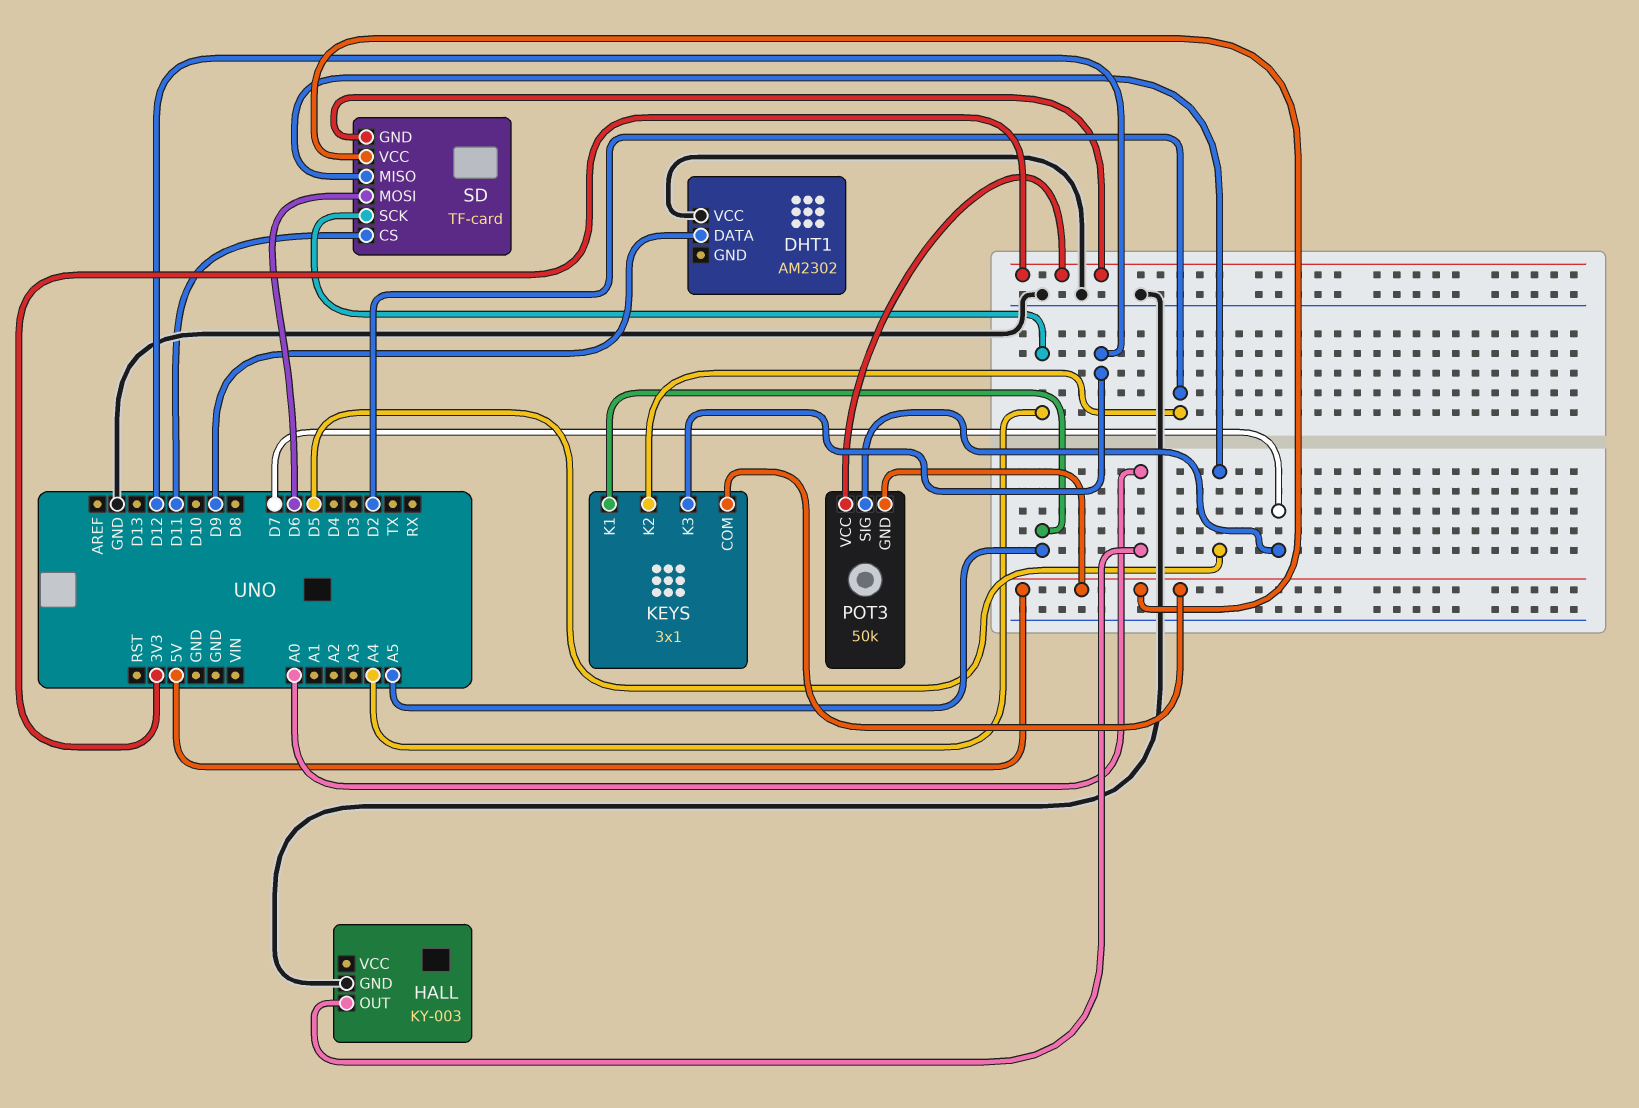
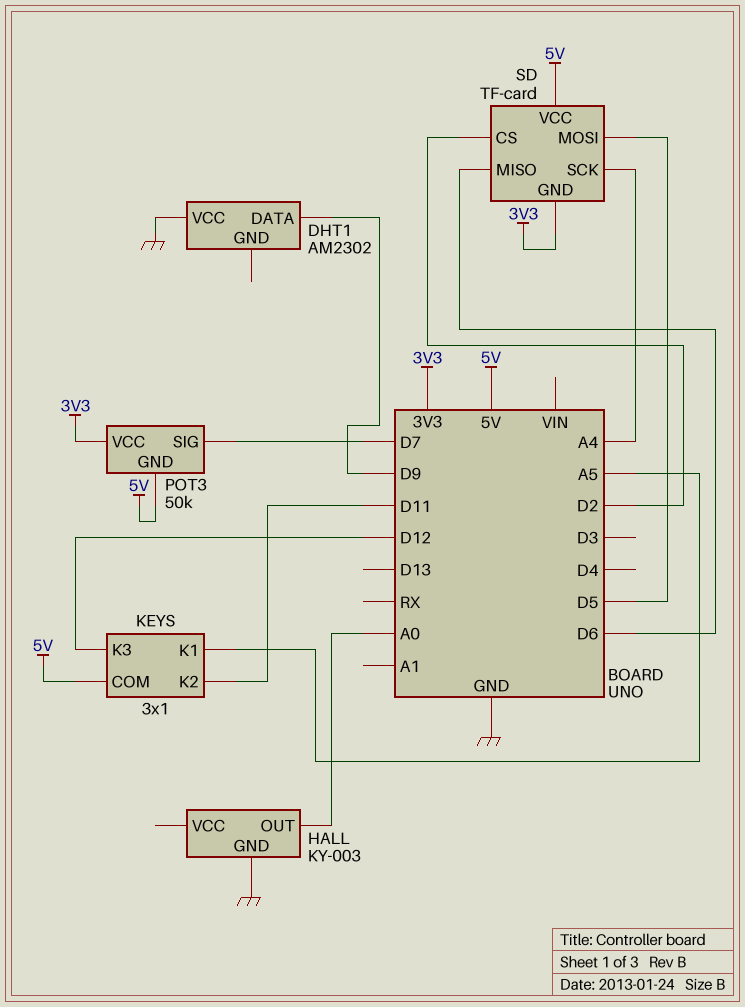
KEYS pin K2: D2 -> D11
SD pin CS: D11 -> D2
SD pin MISO: D5 -> D6
SD pin MOSI: D6 -> D5

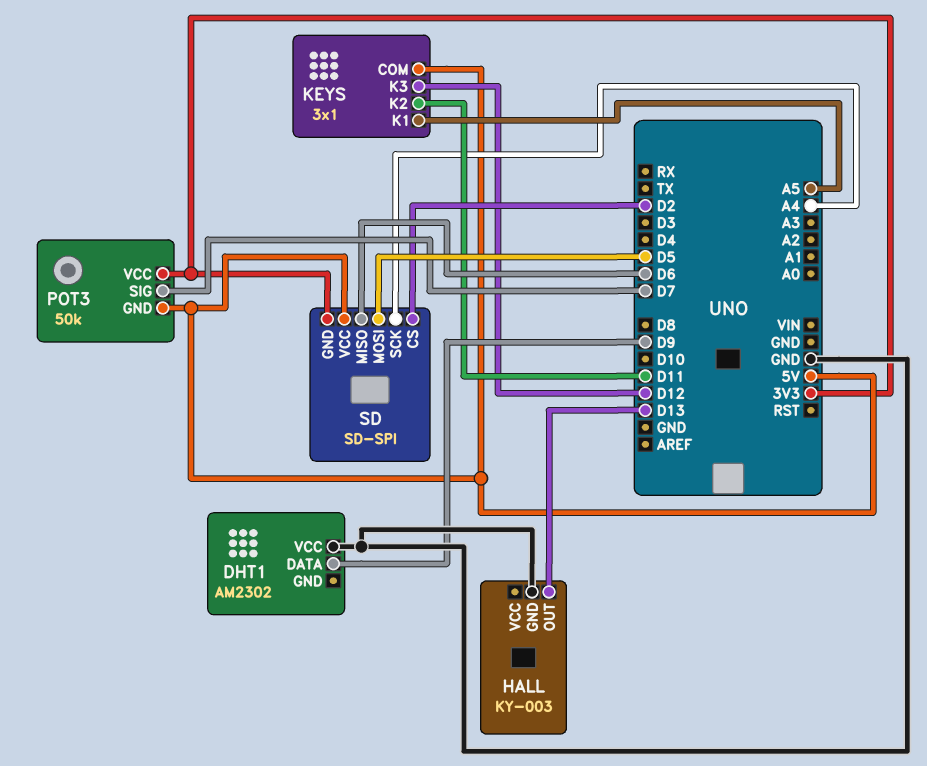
HALL pin OUT: A0 -> D13
SD: TF-card -> SD-SPI

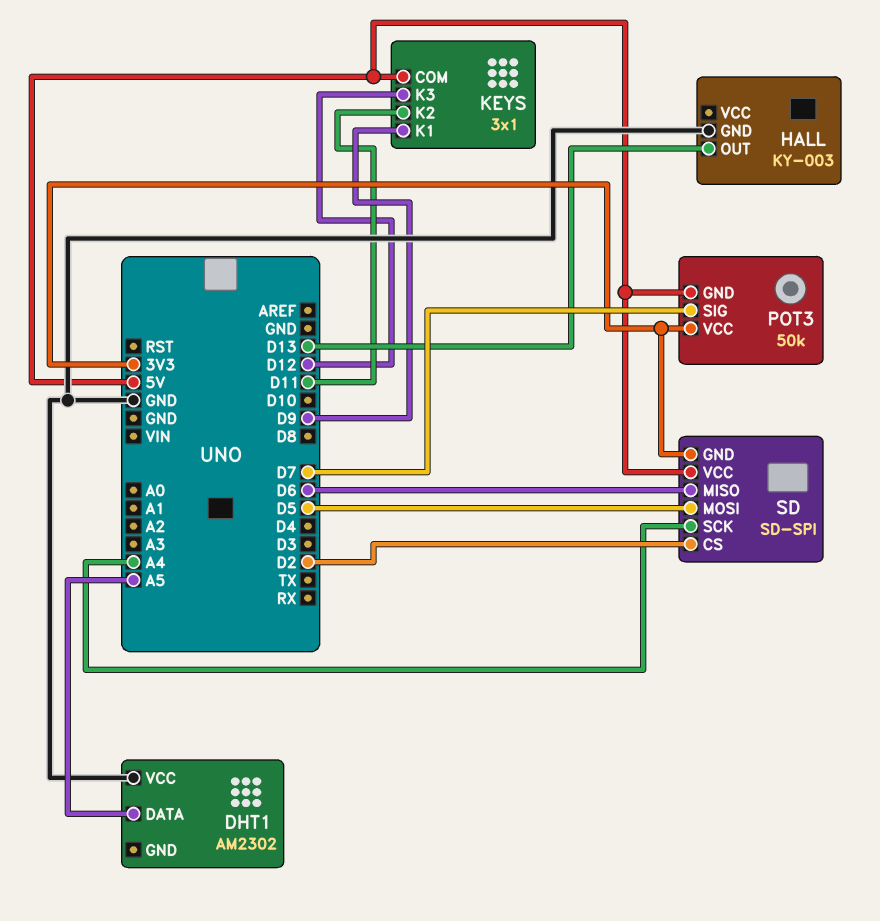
DHT1 pin DATA: D9 -> A5
KEYS pin K1: A5 -> D9

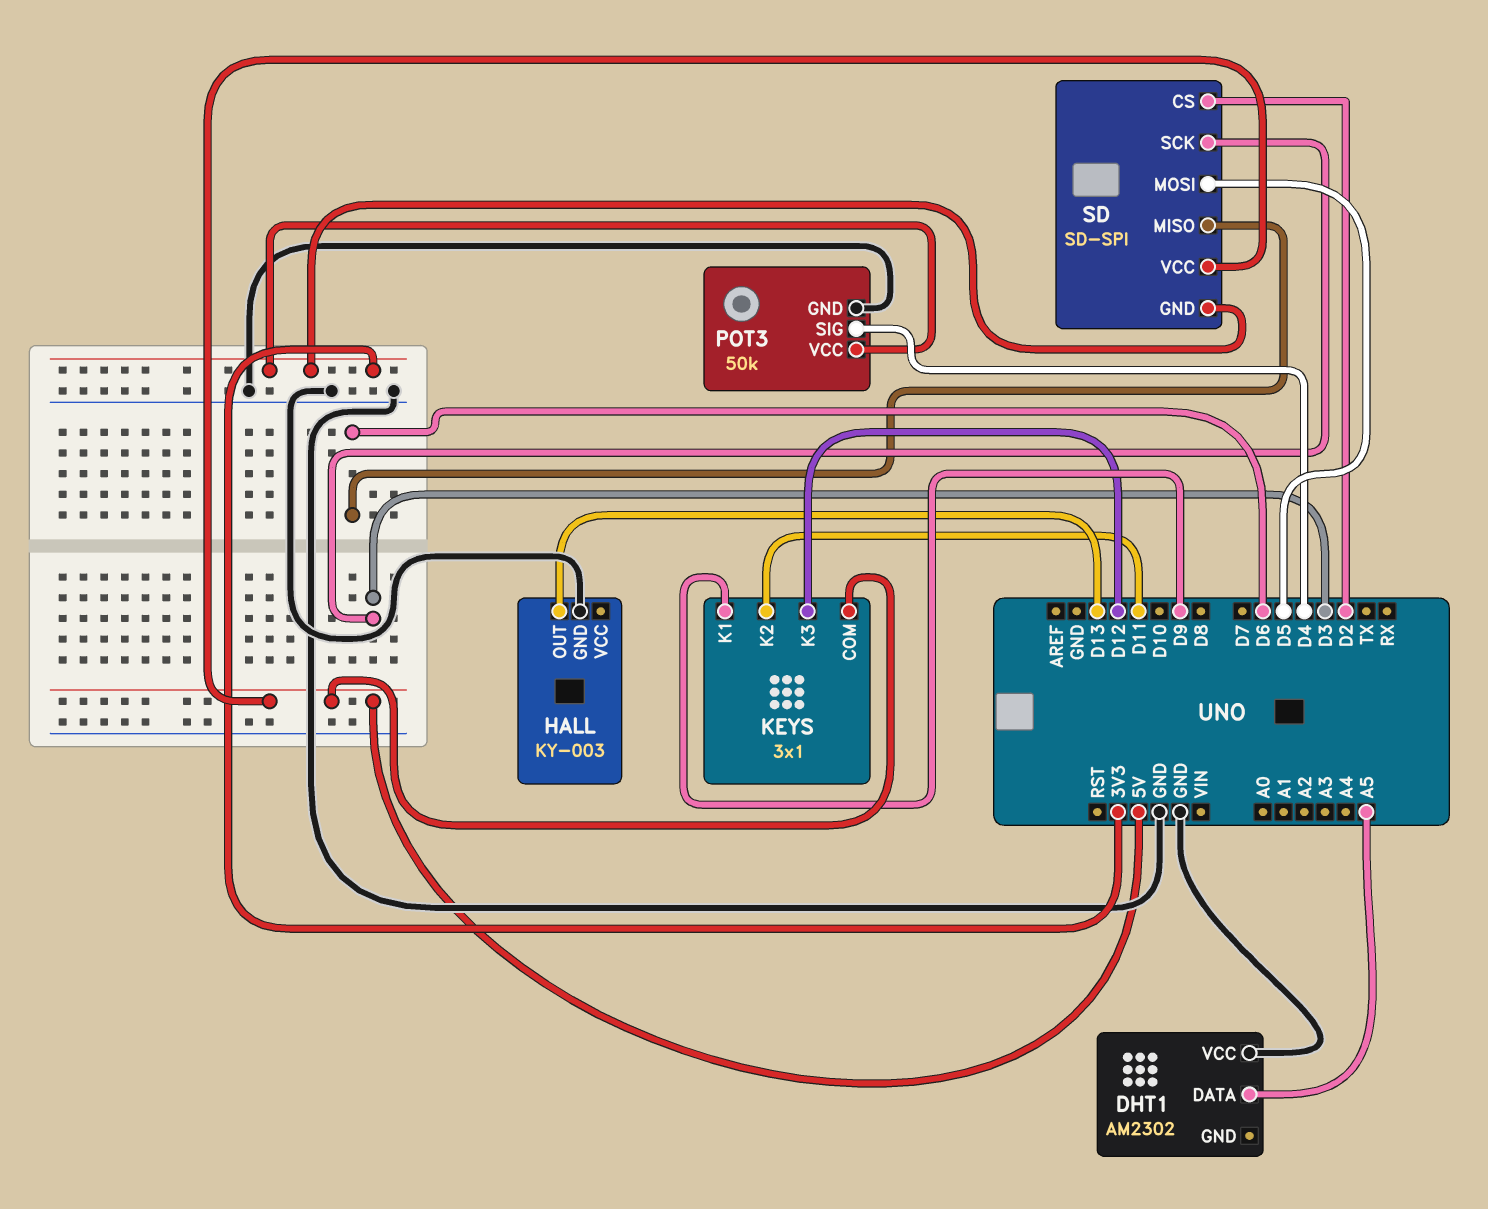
POT3 pin GND: 5V -> GND
POT3 pin SIG: D7 -> D4
SD pin SCK: A4 -> D3

